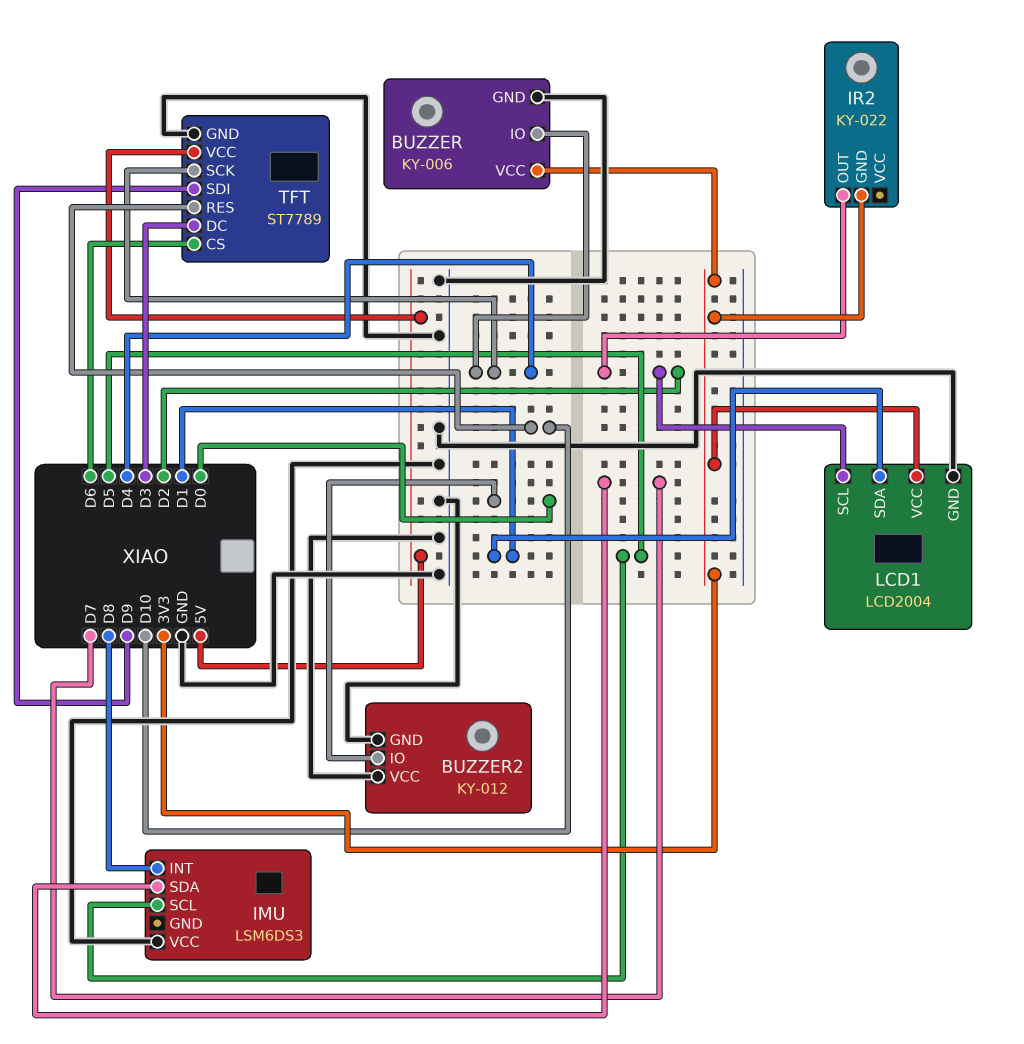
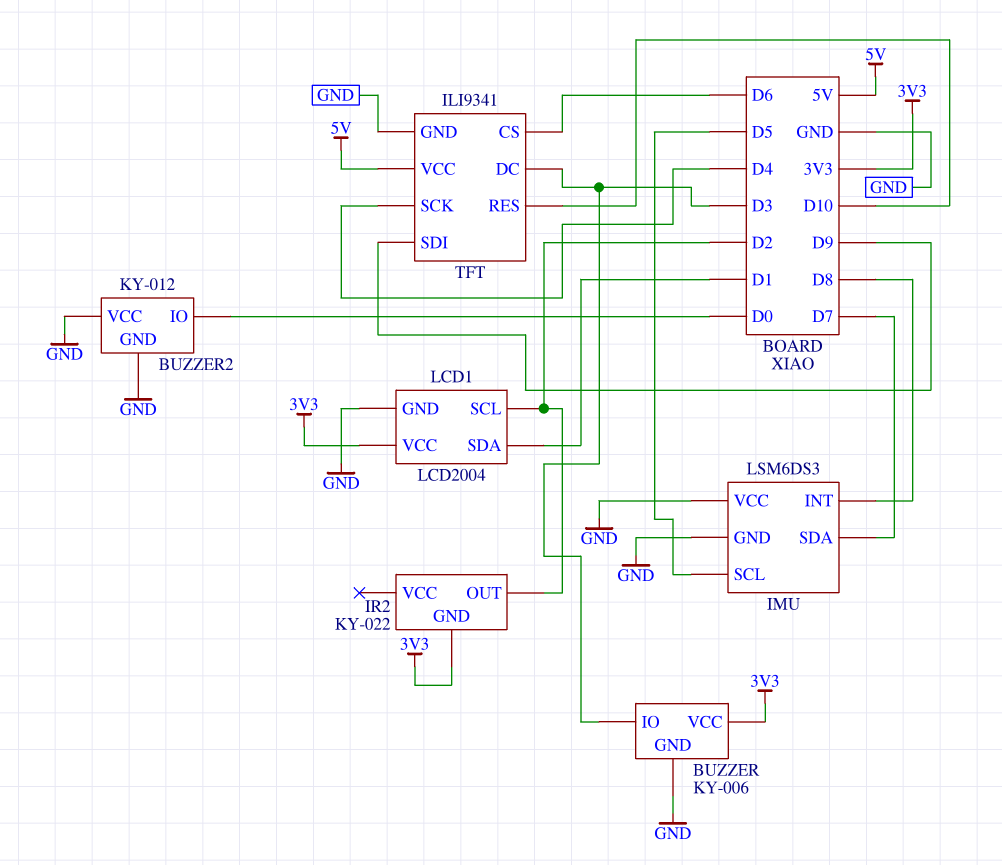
BUZZER pin IO: D4 -> D3
IMU pin GND: none -> GND
TFT: ST7789 -> ILI9341

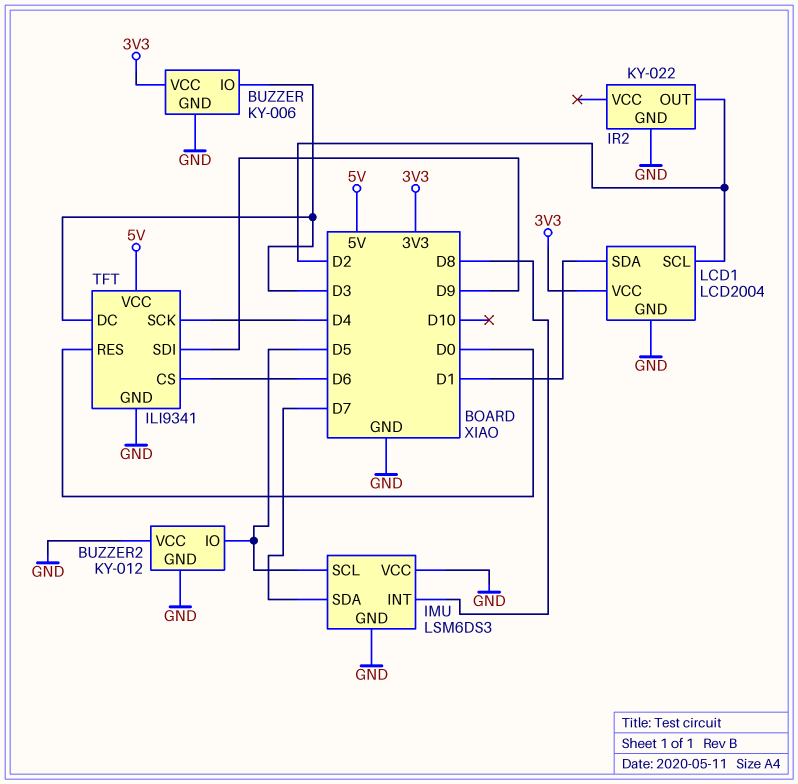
BUZZER2 pin IO: D0 -> D5
IR2 pin GND: 3V3 -> GND
TFT pin RES: D10 -> D0

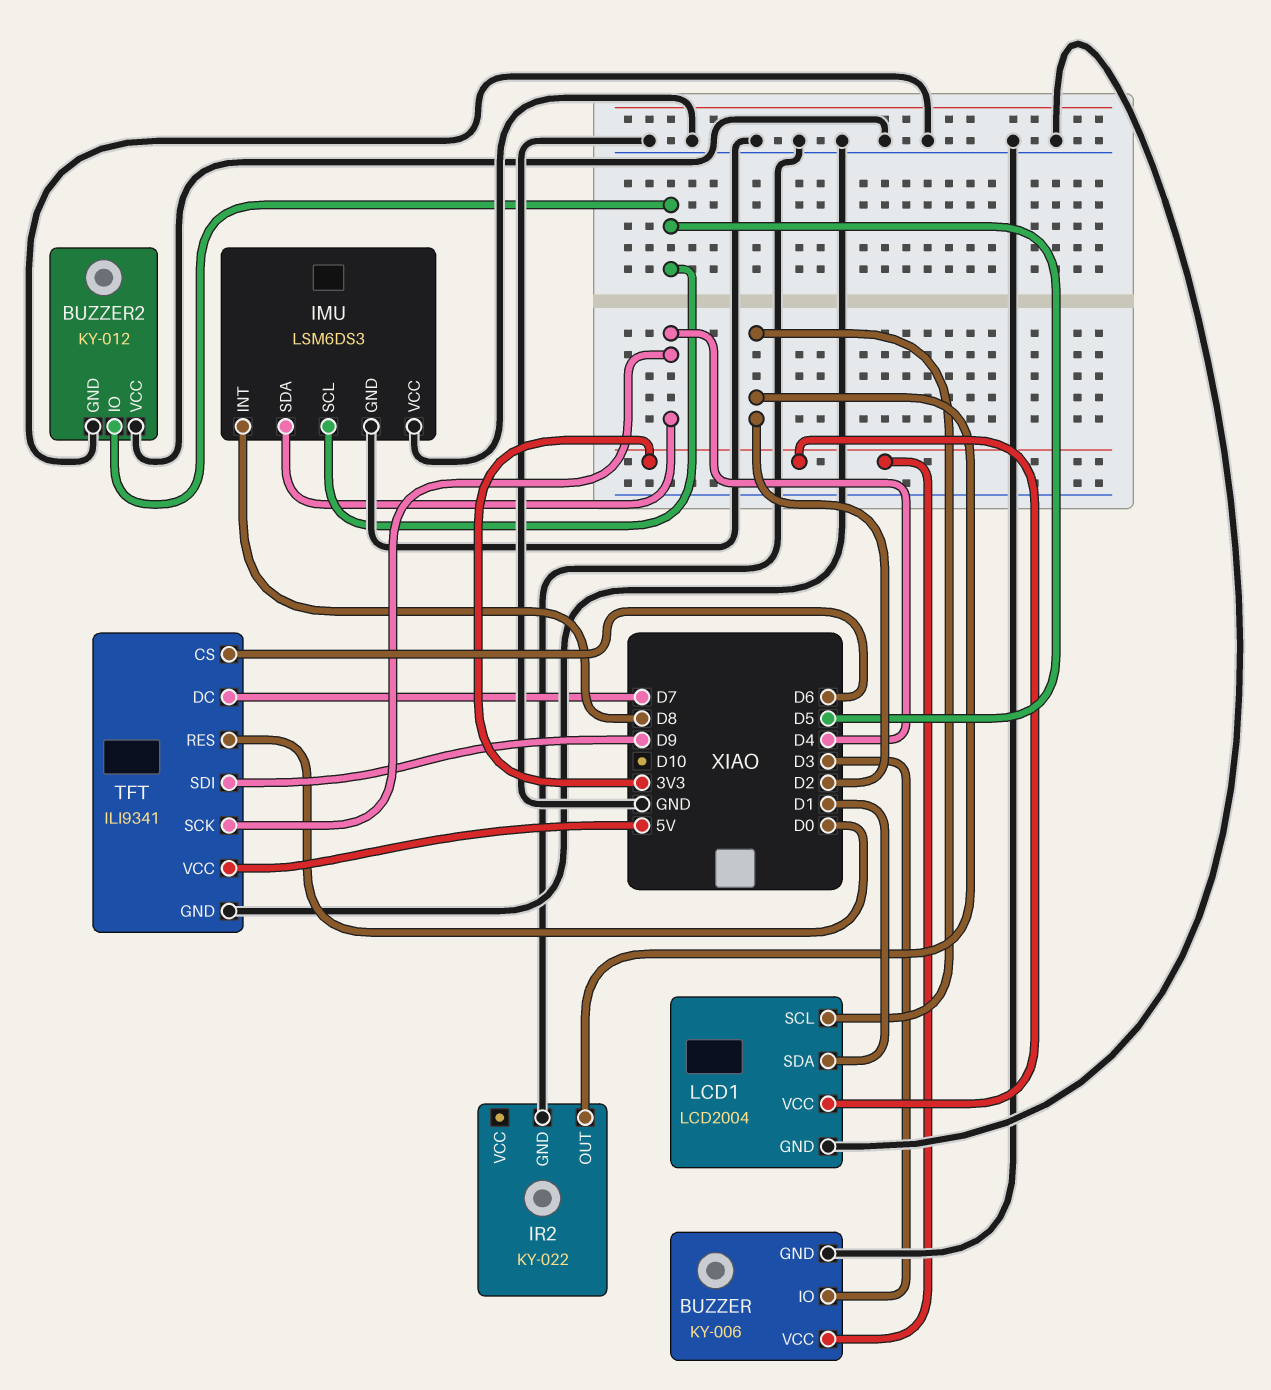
IMU pin SDA: D7 -> D4
TFT pin DC: D3 -> D7

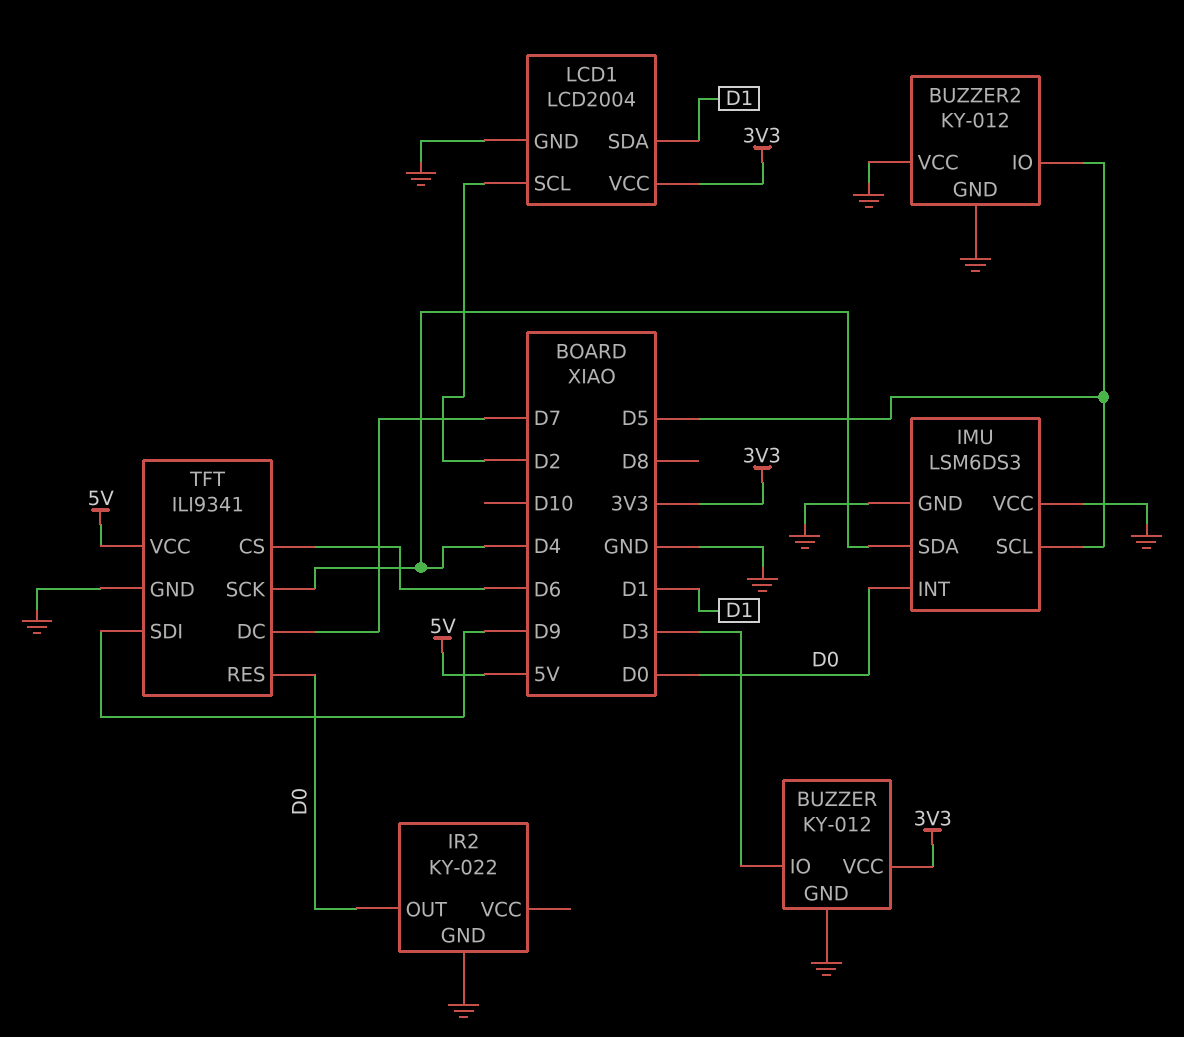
BUZZER: KY-006 -> KY-012
IMU pin INT: D8 -> D0
IR2 pin OUT: D2 -> D0

